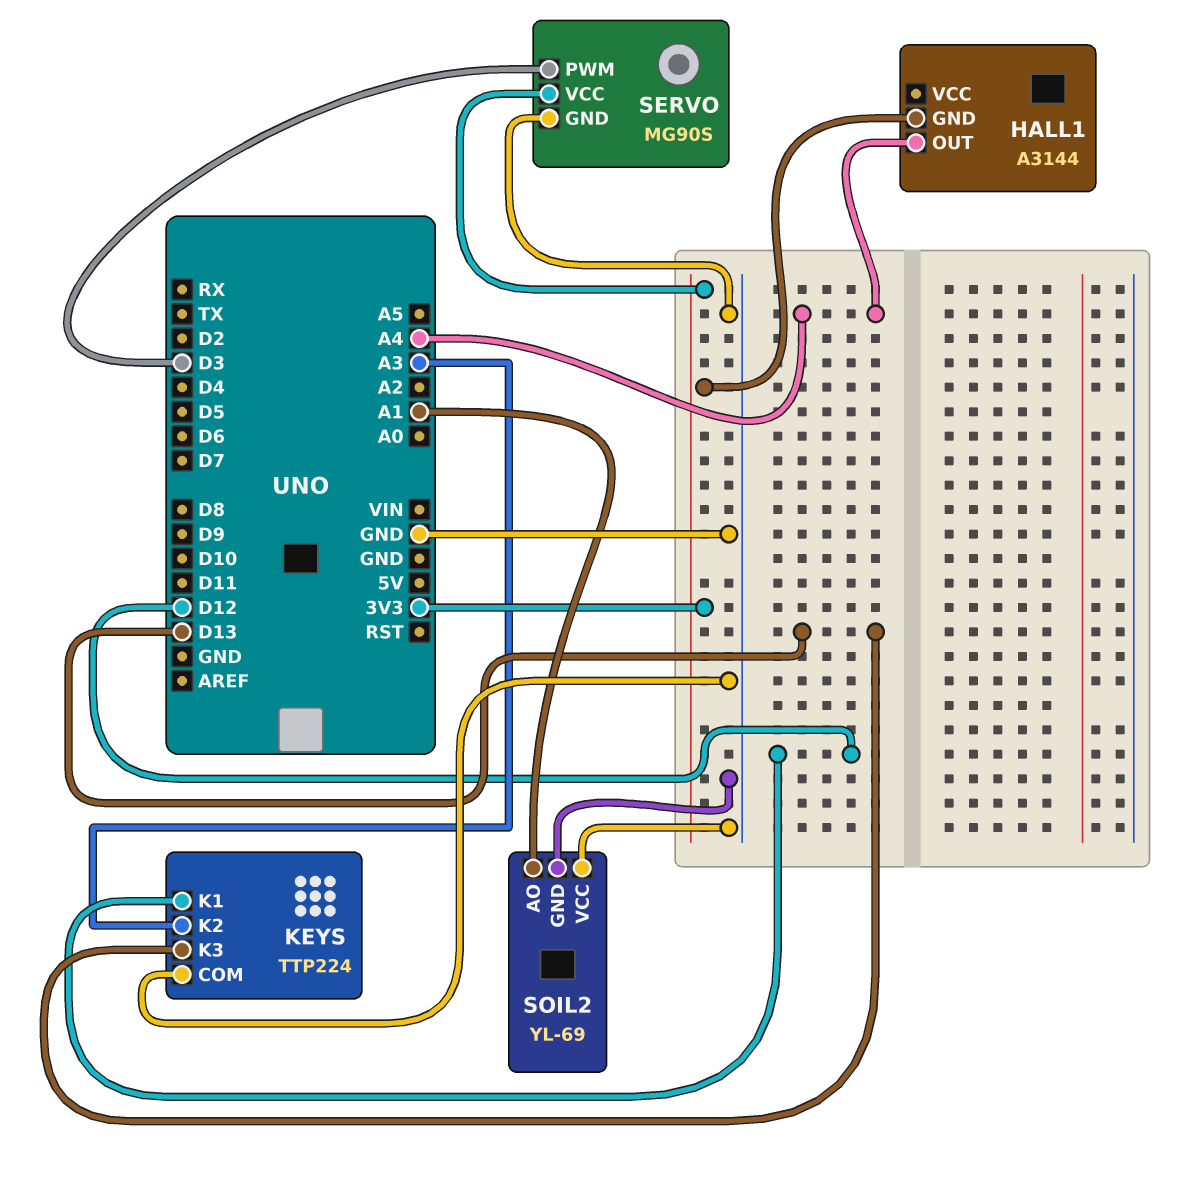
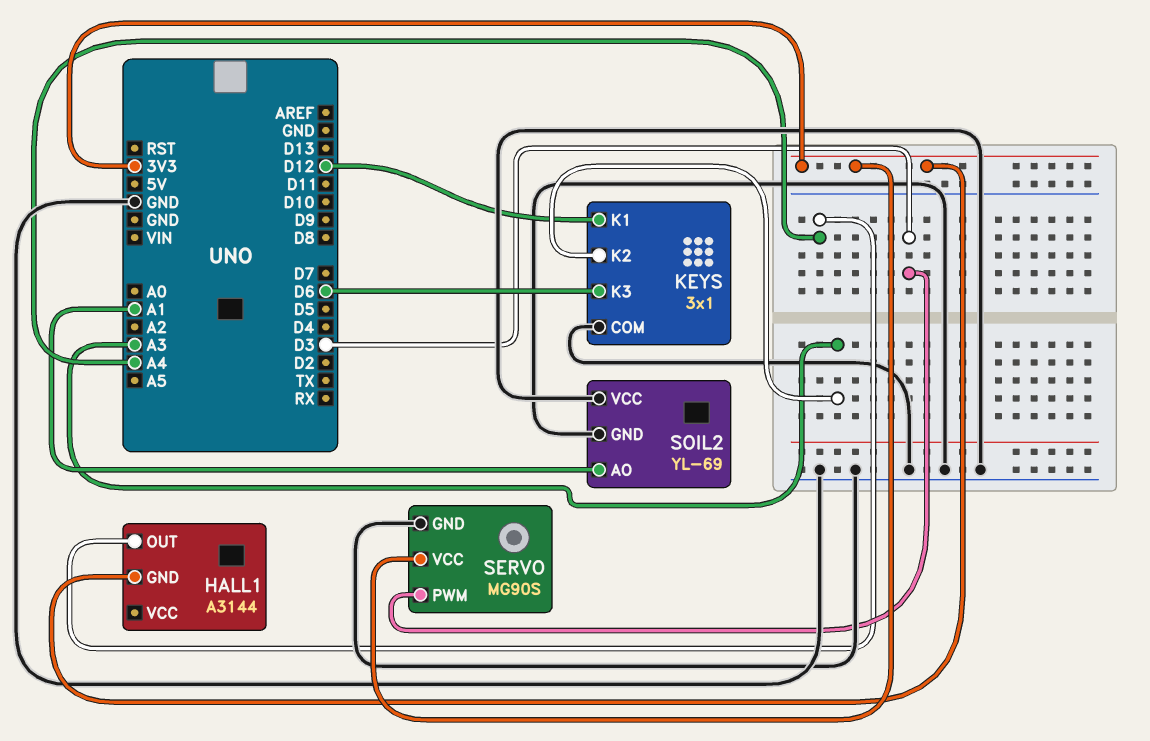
KEYS: TTP224 -> 3x1
KEYS pin K3: D13 -> D6

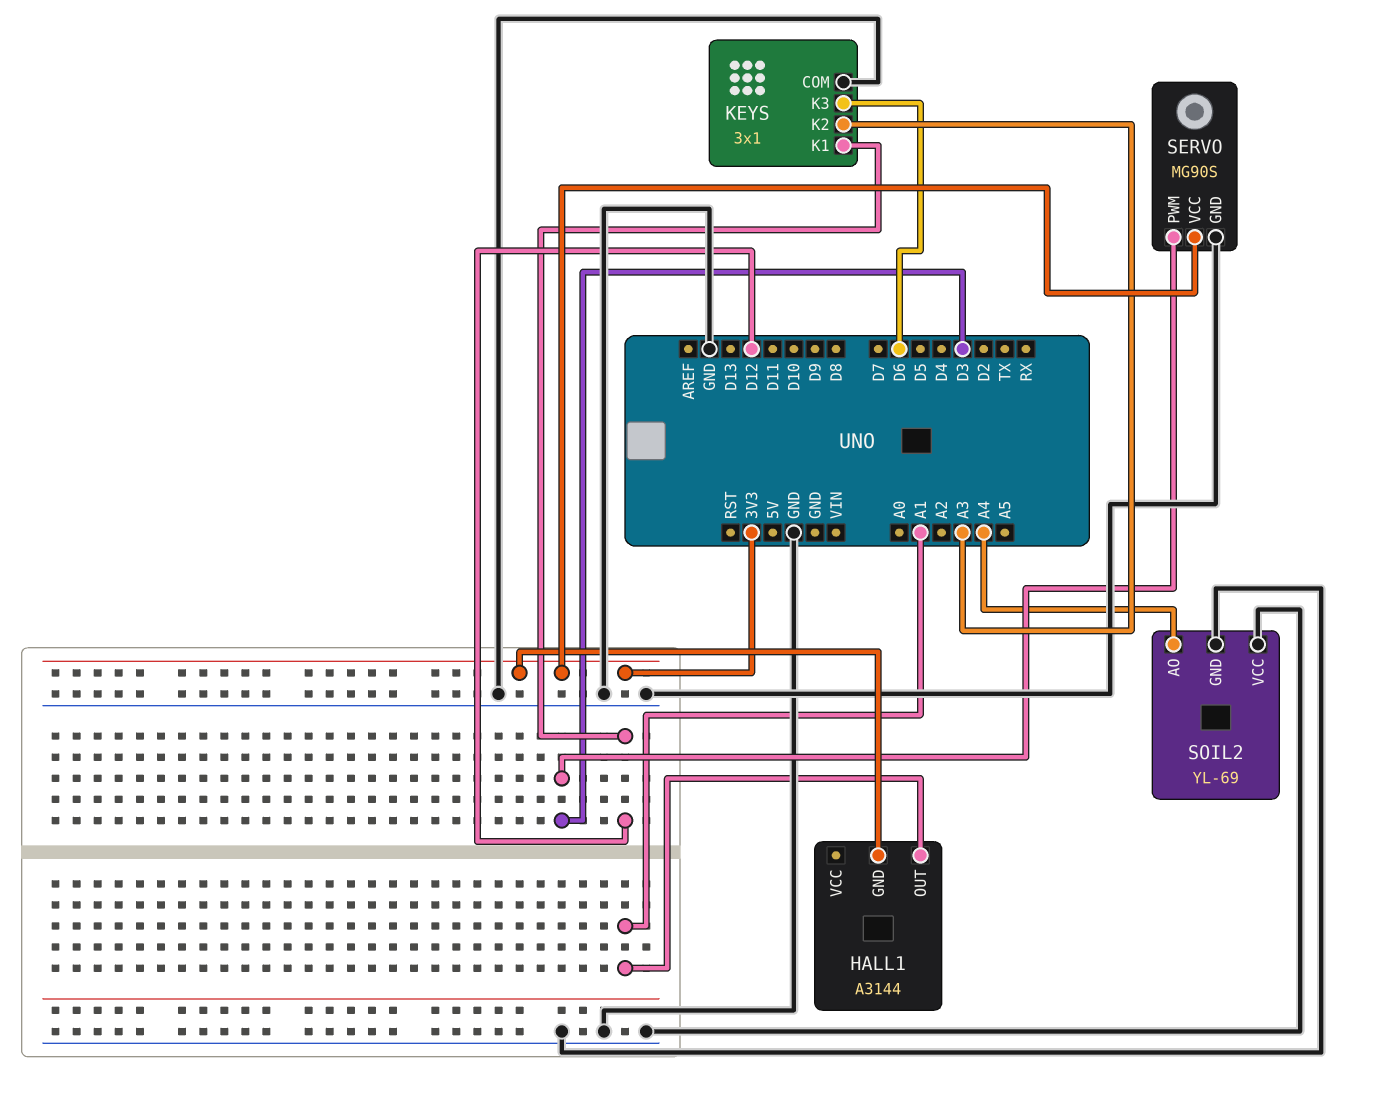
HALL1 pin OUT: A4 -> A1
SOIL2 pin AO: A1 -> A4

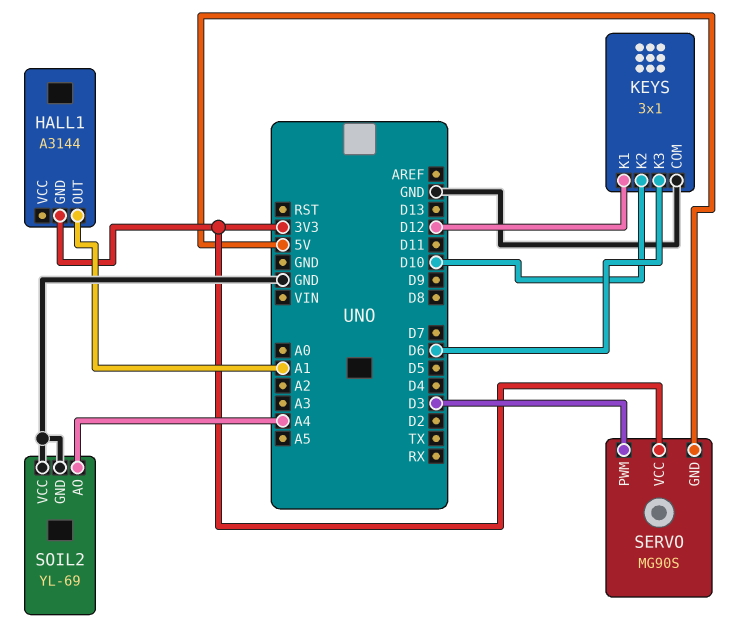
KEYS pin K2: A3 -> D10
SERVO pin GND: GND -> 5V

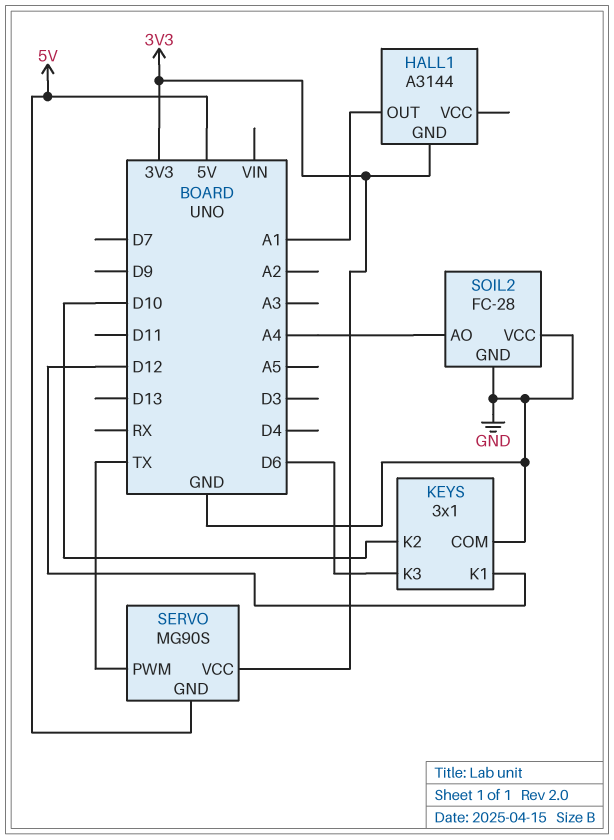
SERVO pin PWM: D3 -> TX
SOIL2: YL-69 -> FC-28

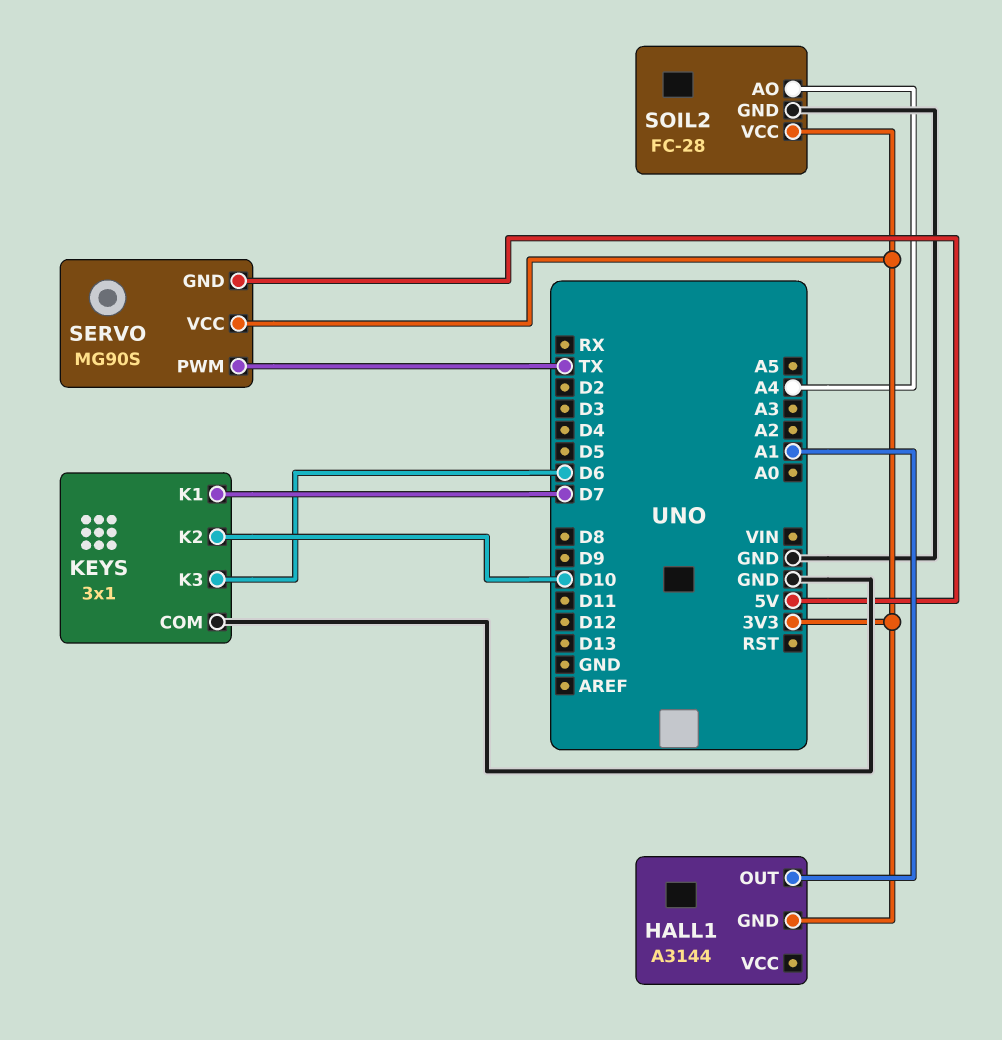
KEYS pin K1: D12 -> D7
SOIL2 pin VCC: GND -> 3V3

